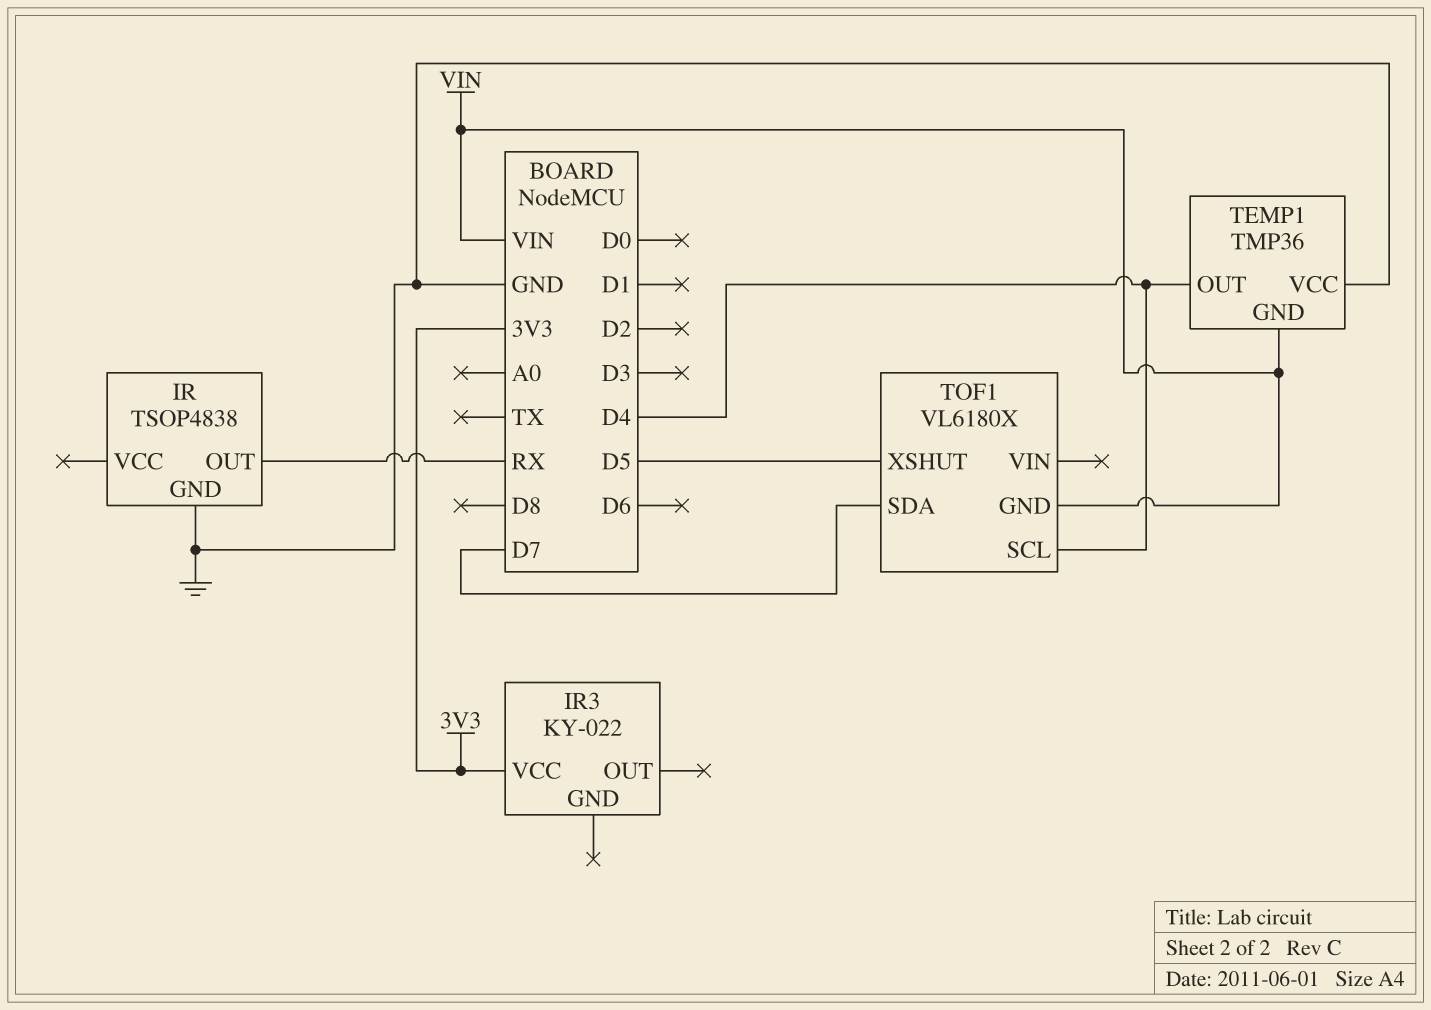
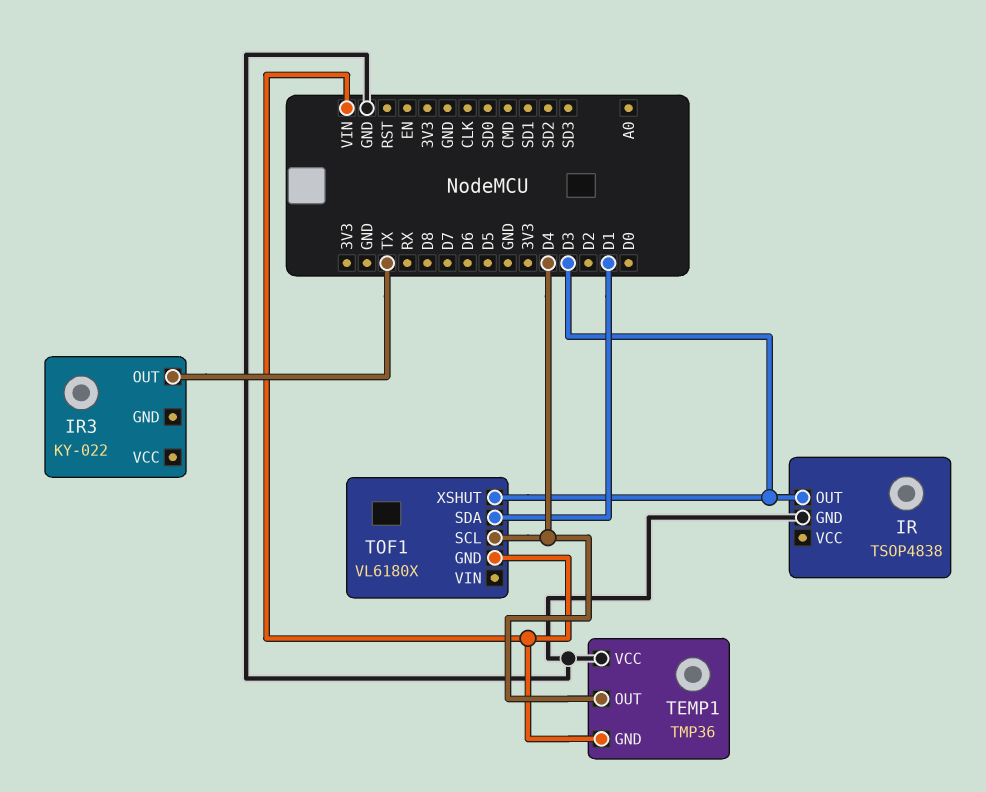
IR pin OUT: RX -> D3
IR3 pin OUT: none -> TX
IR3 pin VCC: 3V3 -> none
TOF1 pin SDA: D7 -> D1
TOF1 pin XSHUT: D5 -> D3

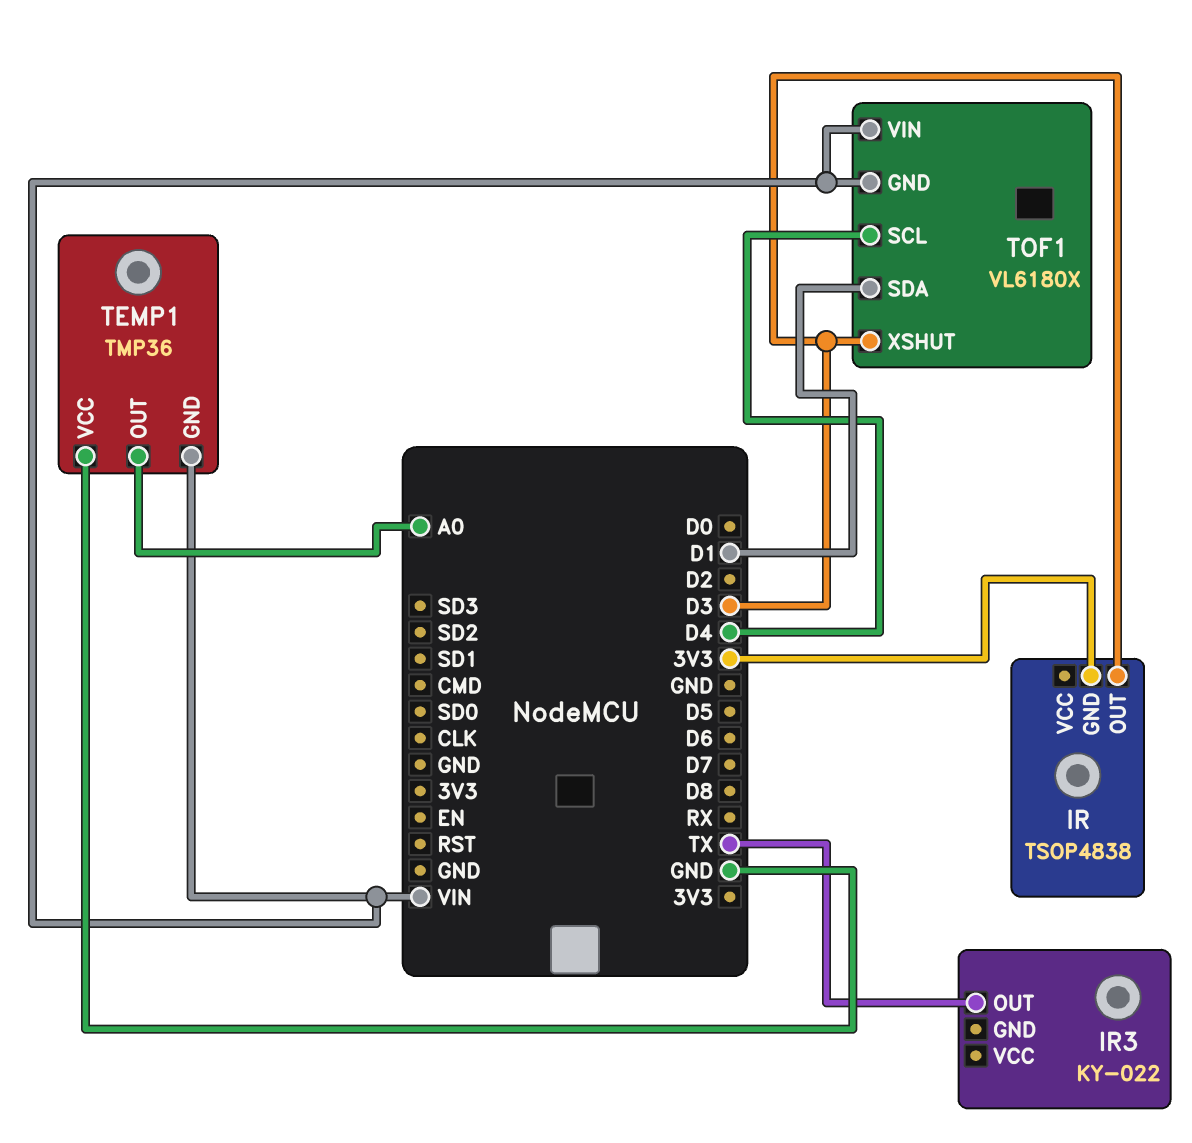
IR pin GND: GND -> 3V3
TEMP1 pin OUT: D4 -> A0
TOF1 pin VIN: none -> VIN

